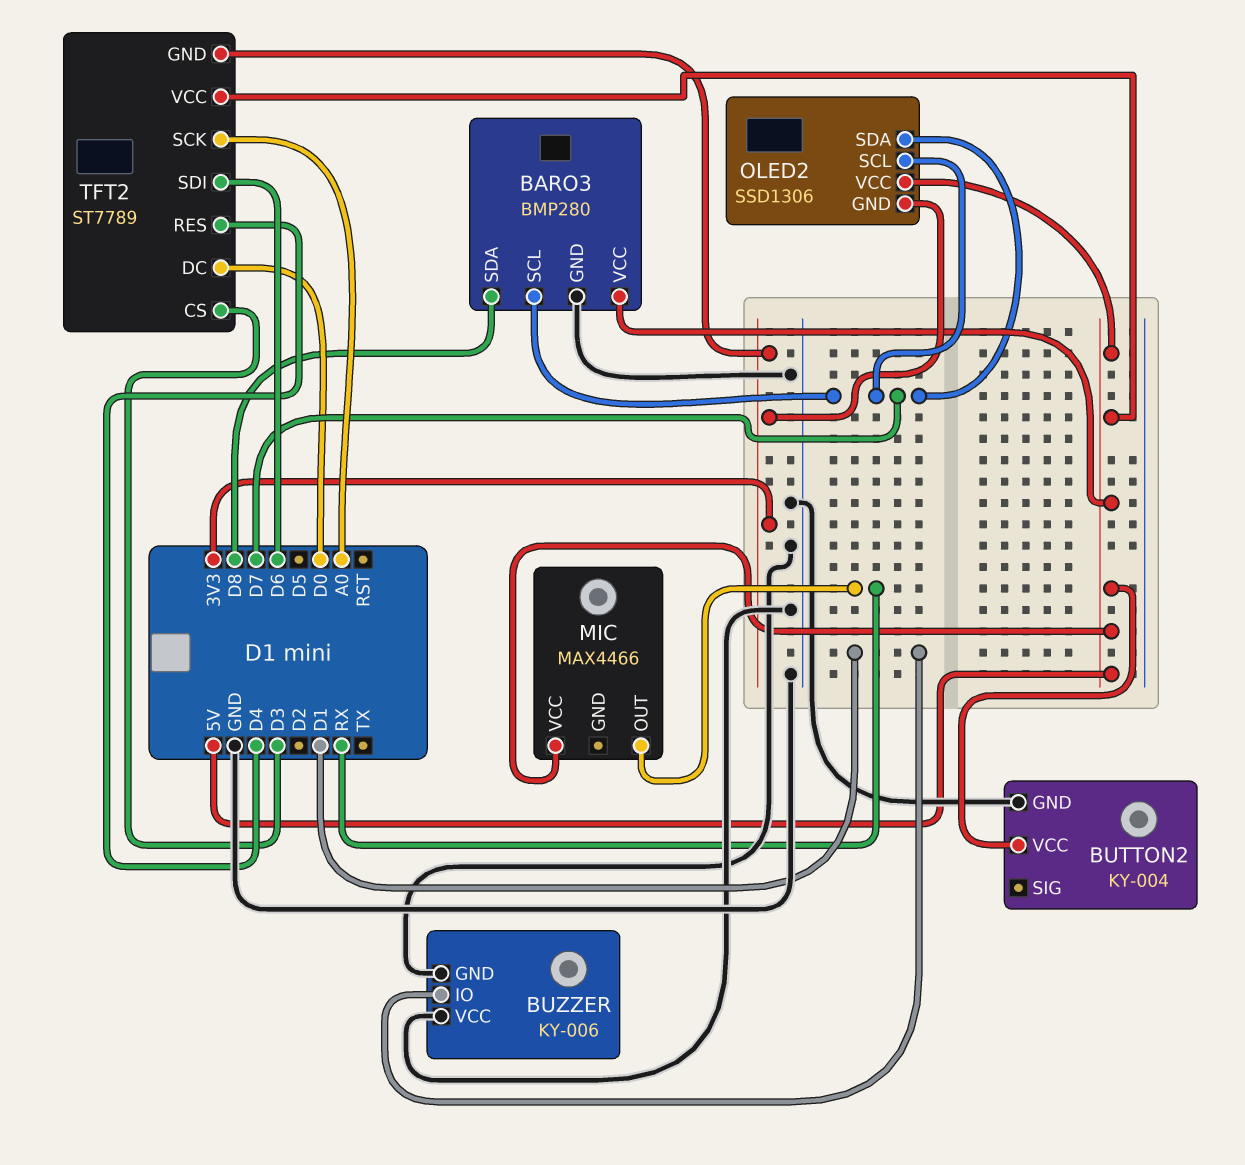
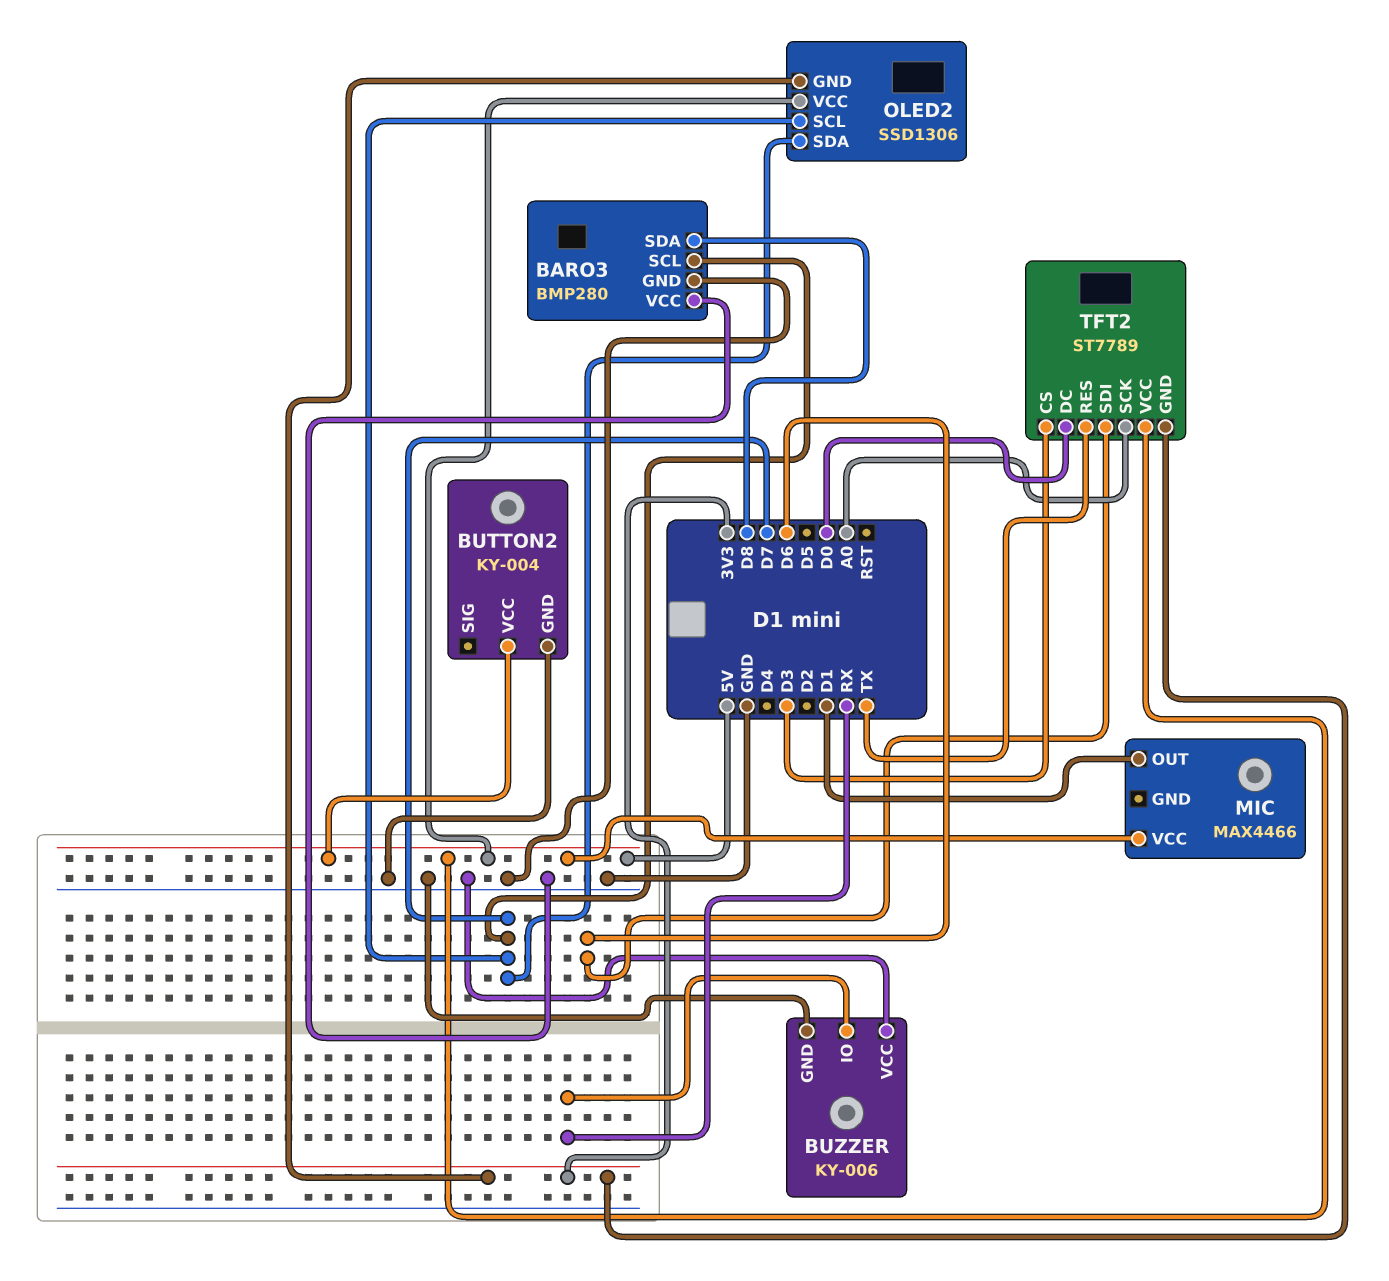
BARO3 pin VCC: 5V -> GND
BUZZER pin IO: D1 -> RX
MIC pin OUT: RX -> D1
TFT2 pin RES: D4 -> TX

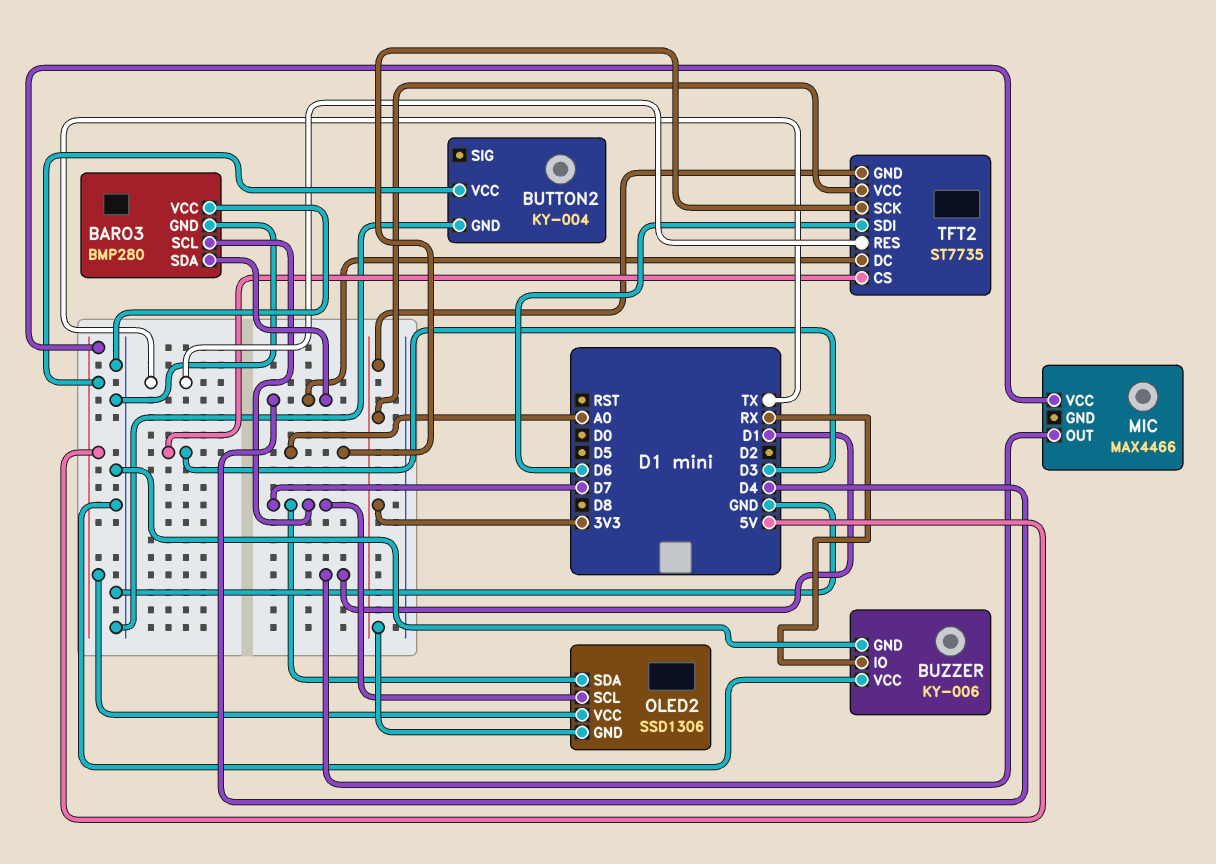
BARO3 pin SDA: D8 -> D4
TFT2: ST7789 -> ST7735
TFT2 pin DC: D0 -> D4
TFT2 pin VCC: 5V -> 3V3

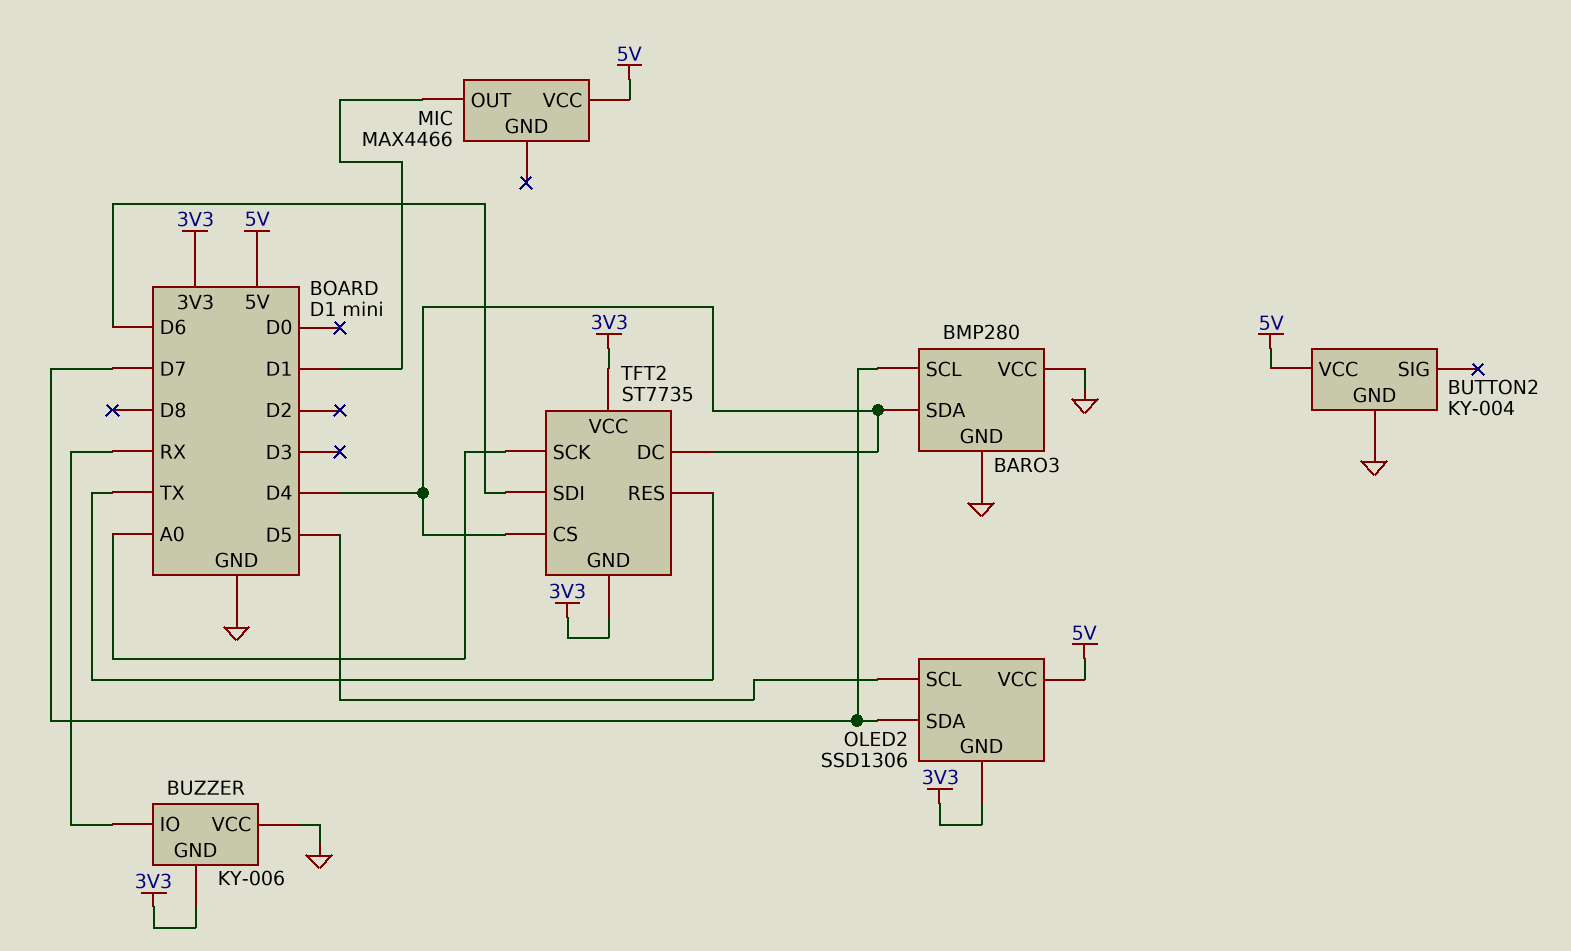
BUZZER pin GND: GND -> 3V3
OLED2 pin SCL: D7 -> D5
TFT2 pin CS: D3 -> D4

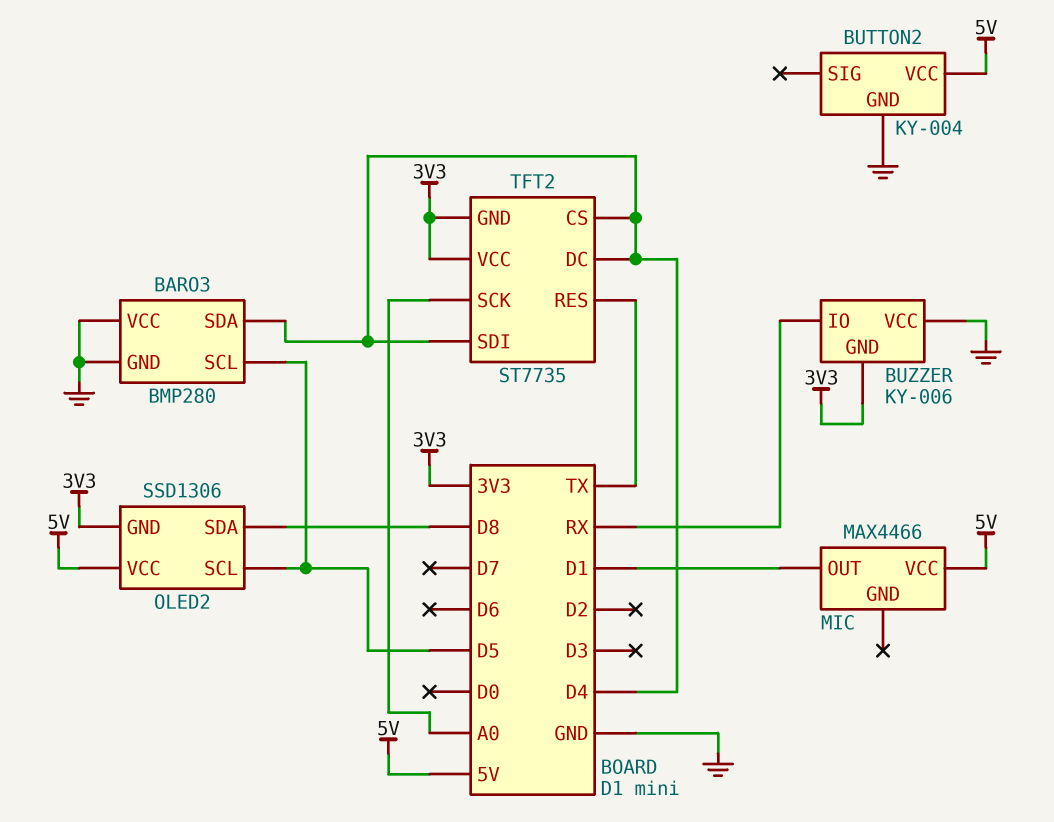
BARO3 pin SCL: D7 -> D5
OLED2 pin SDA: D7 -> D8
TFT2 pin SDI: D6 -> D4

